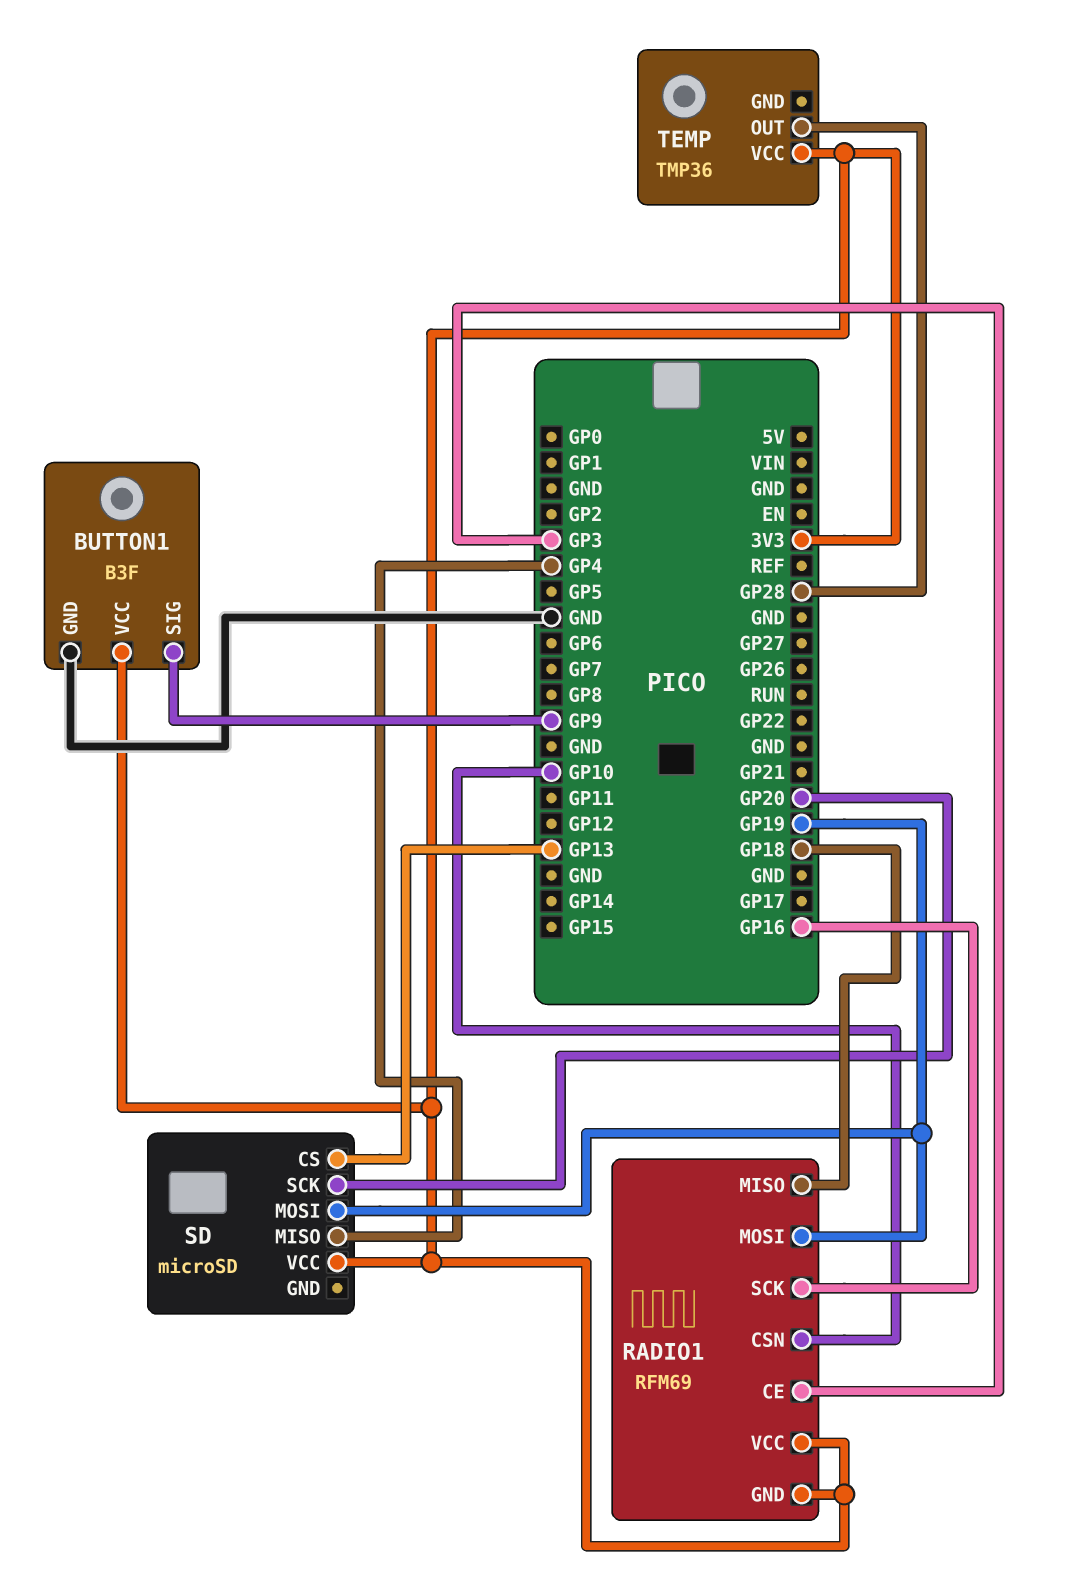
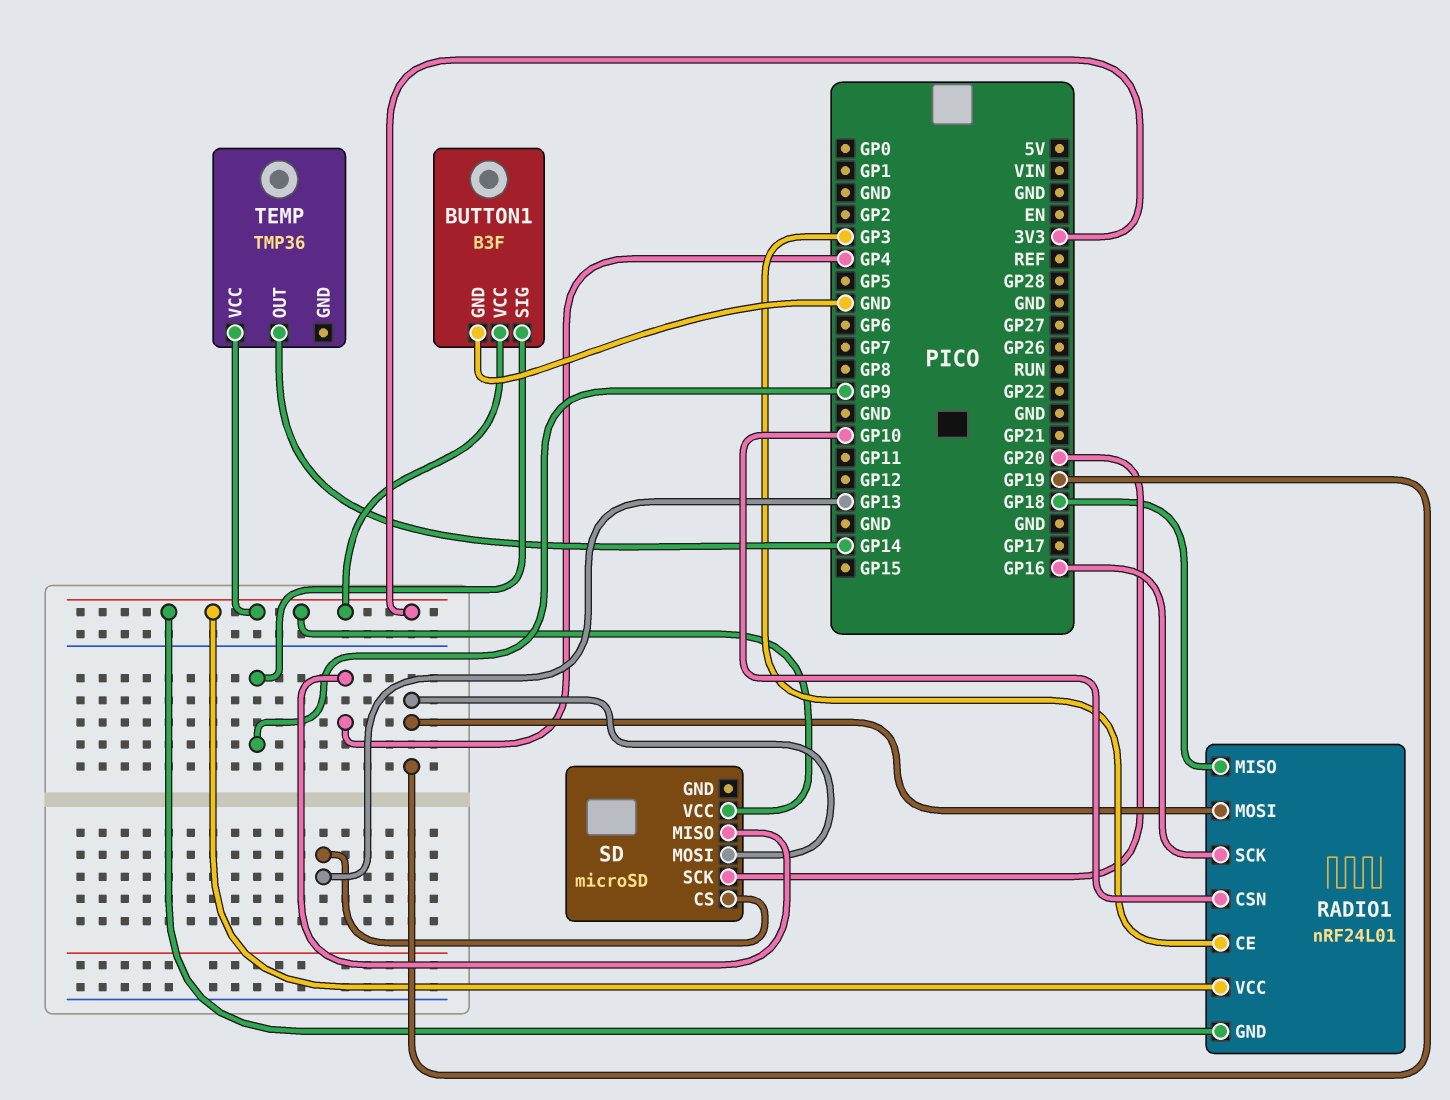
RADIO1: RFM69 -> nRF24L01
TEMP pin OUT: GP28 -> GP14

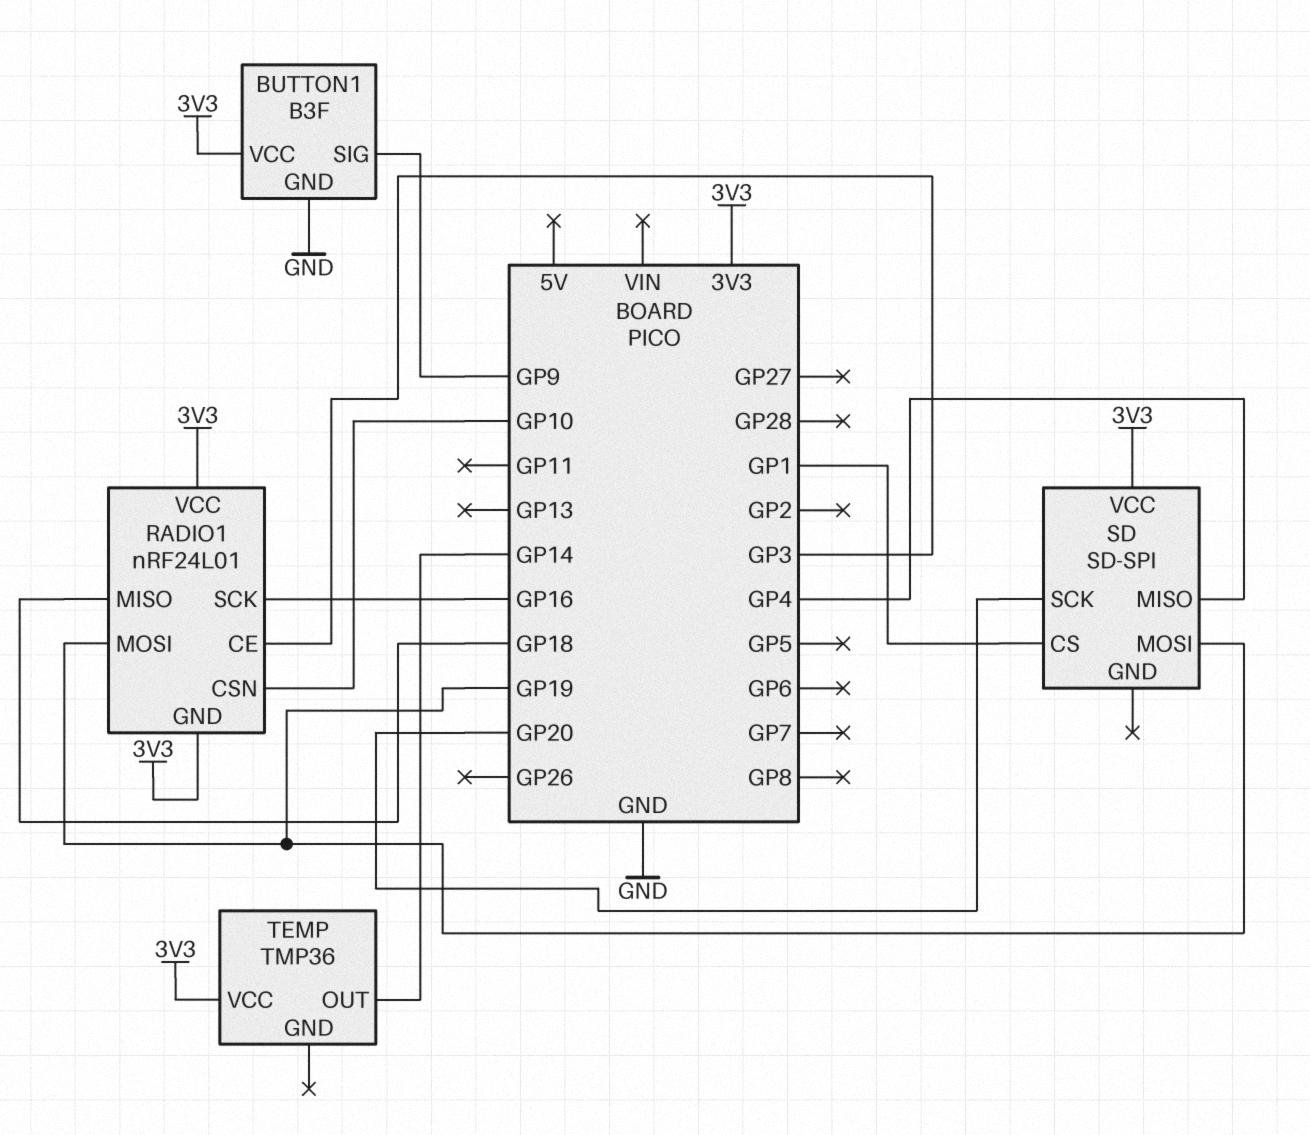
SD: microSD -> SD-SPI
SD pin CS: GP13 -> GP1

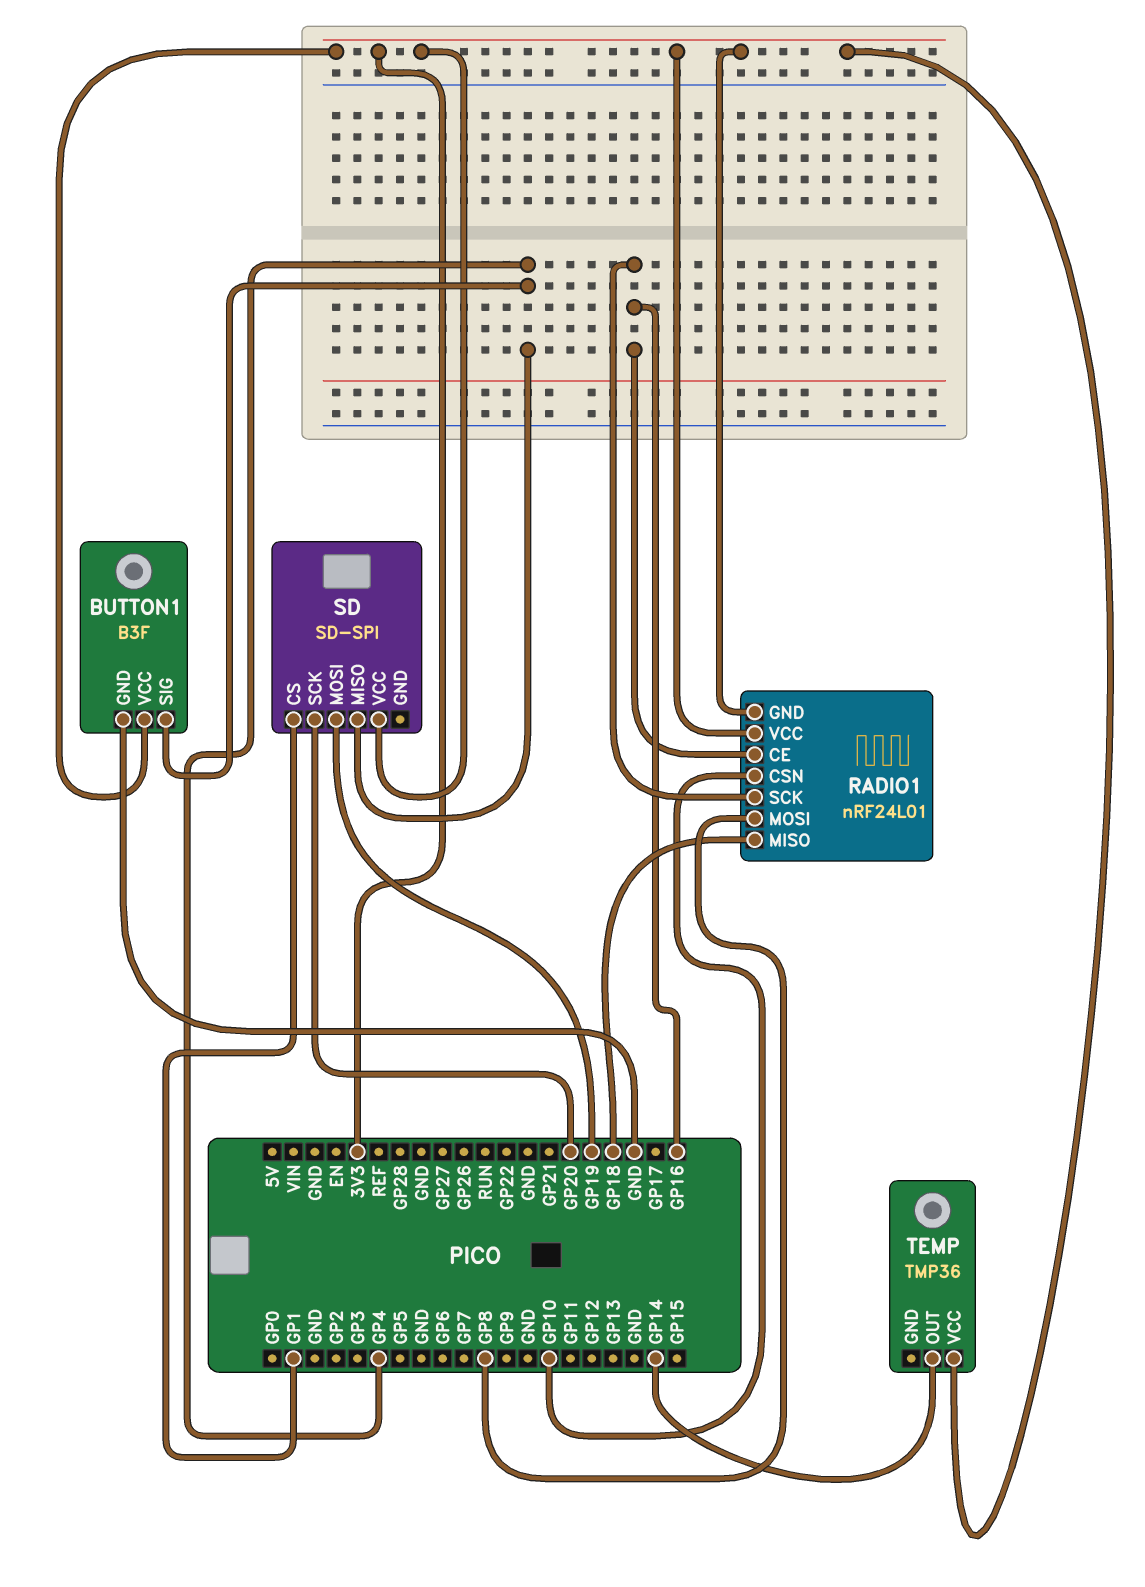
BUTTON1 pin SIG: GP9 -> GP4
RADIO1 pin CE: GP3 -> GP16
RADIO1 pin MOSI: GP19 -> GP8

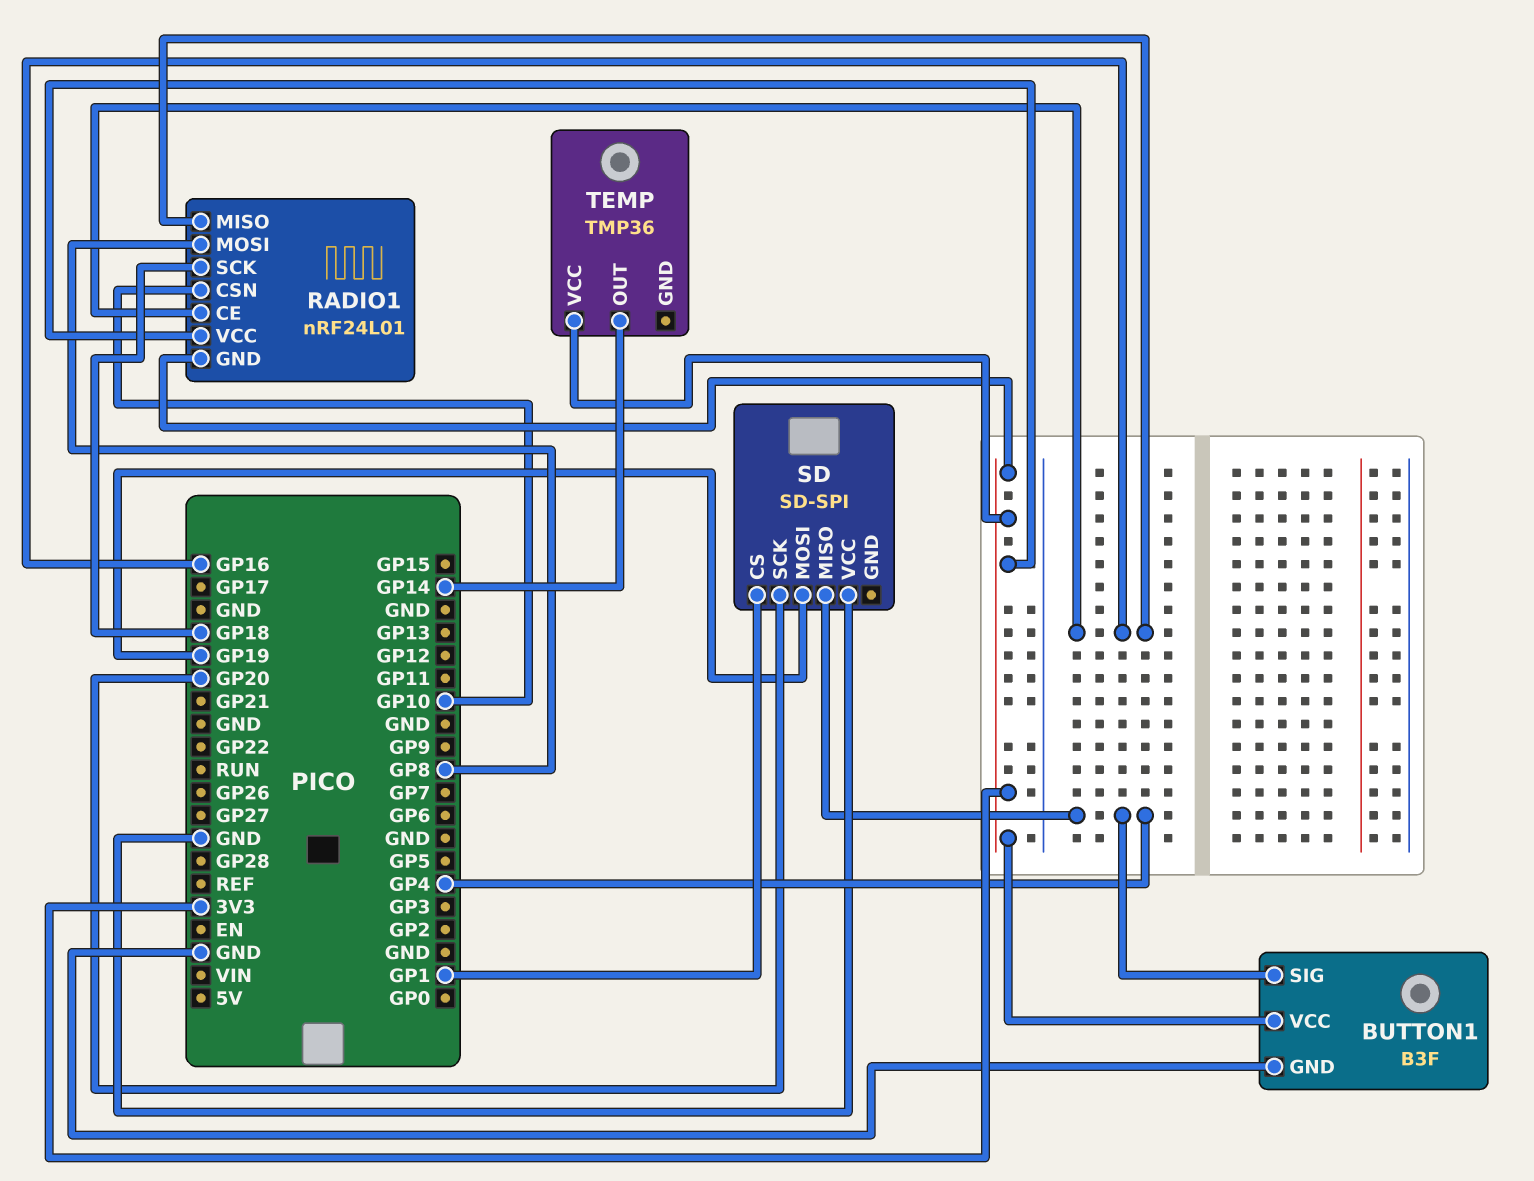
RADIO1 pin MISO: GP18 -> GP16
RADIO1 pin SCK: GP16 -> GP18
SD pin VCC: 3V3 -> GND

